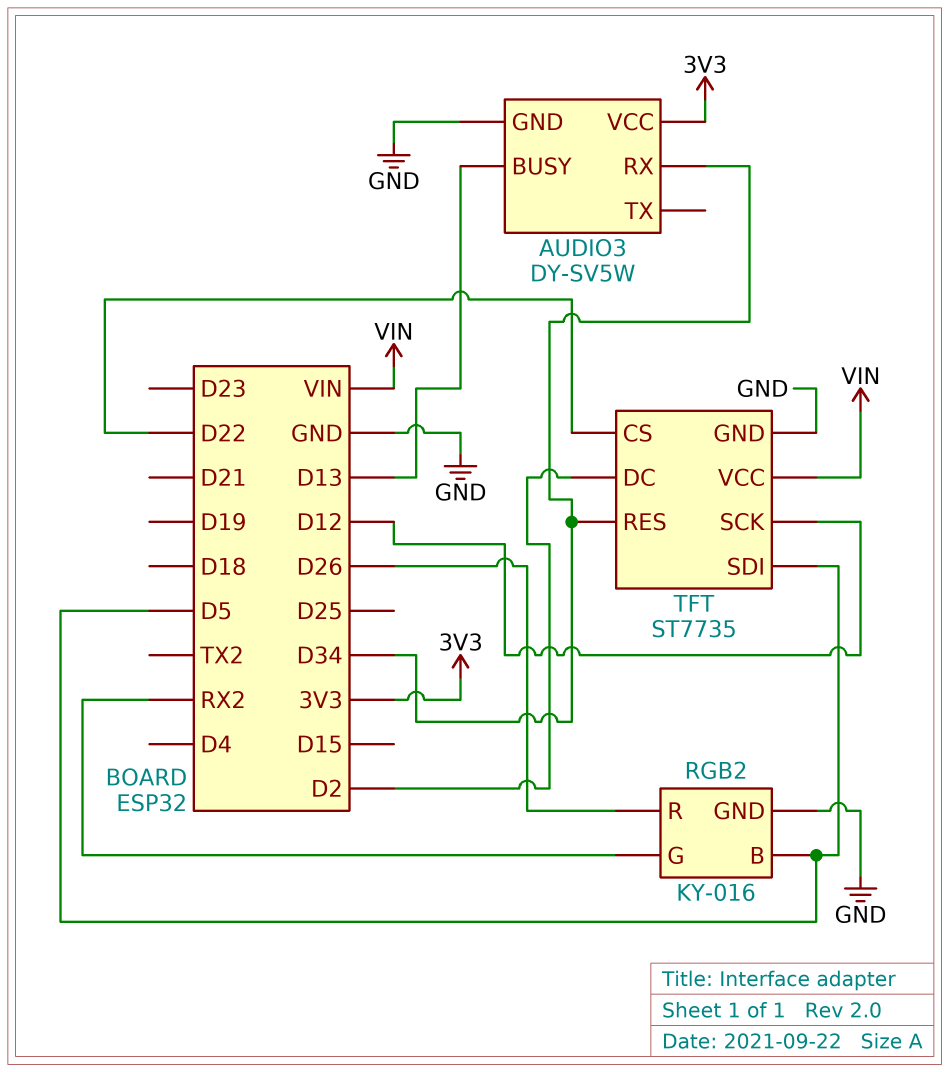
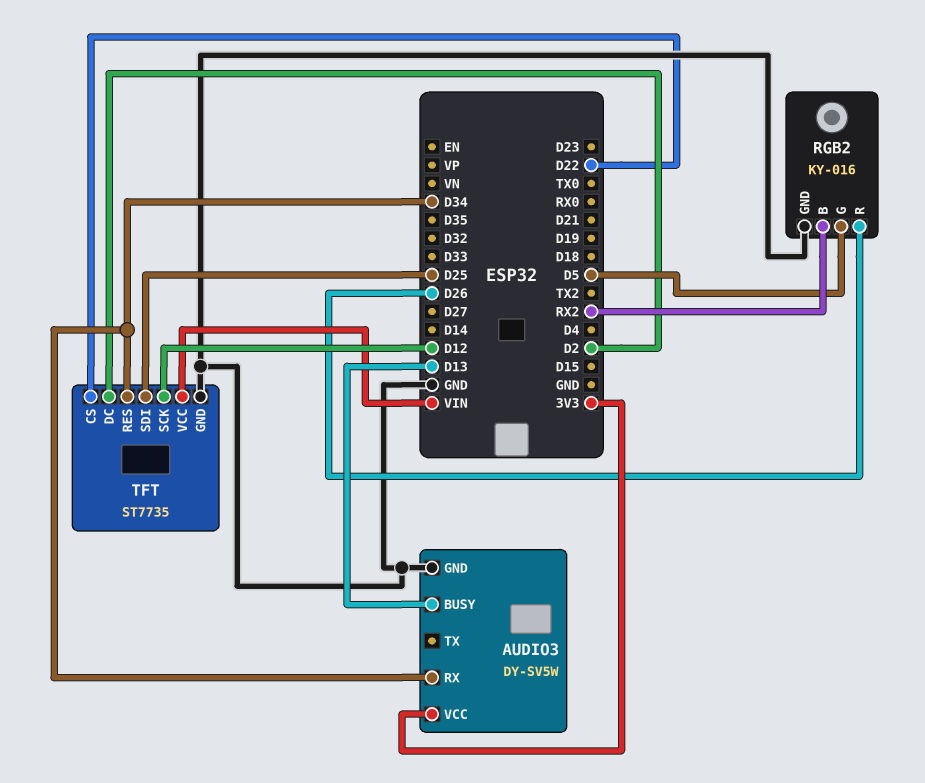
RGB2 pin B: D5 -> RX2
RGB2 pin G: RX2 -> D5
TFT pin SDI: D5 -> D25

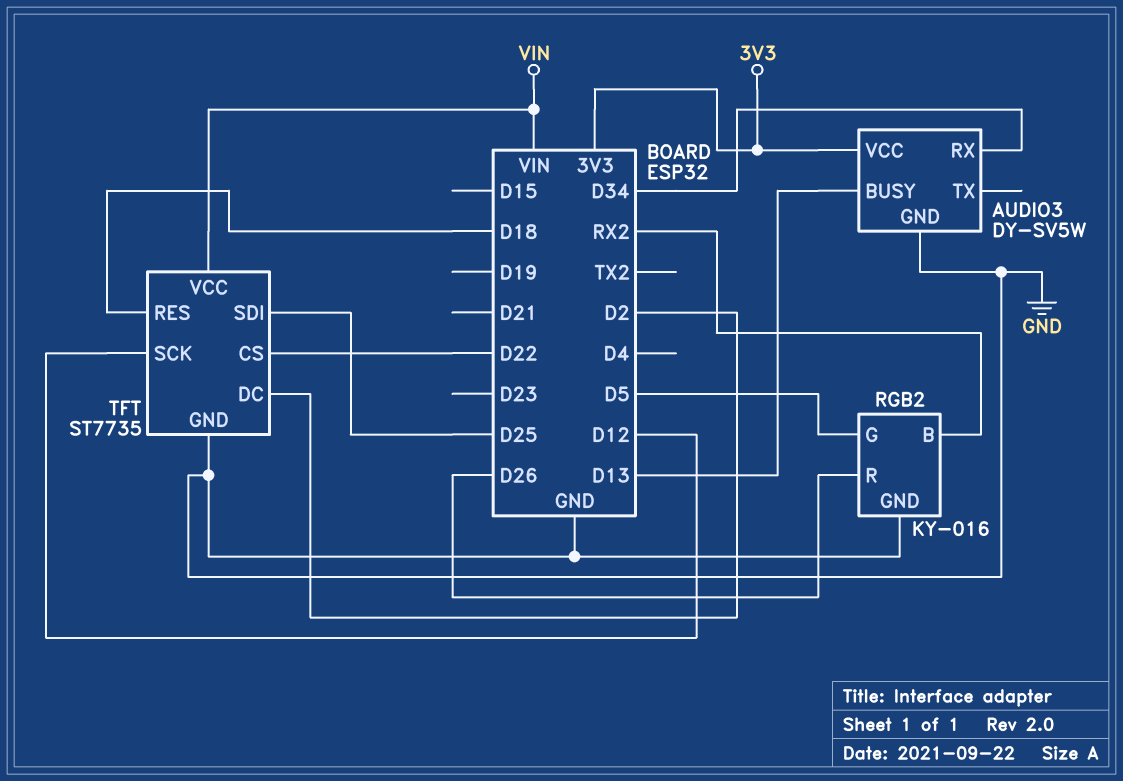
TFT pin RES: D34 -> D18

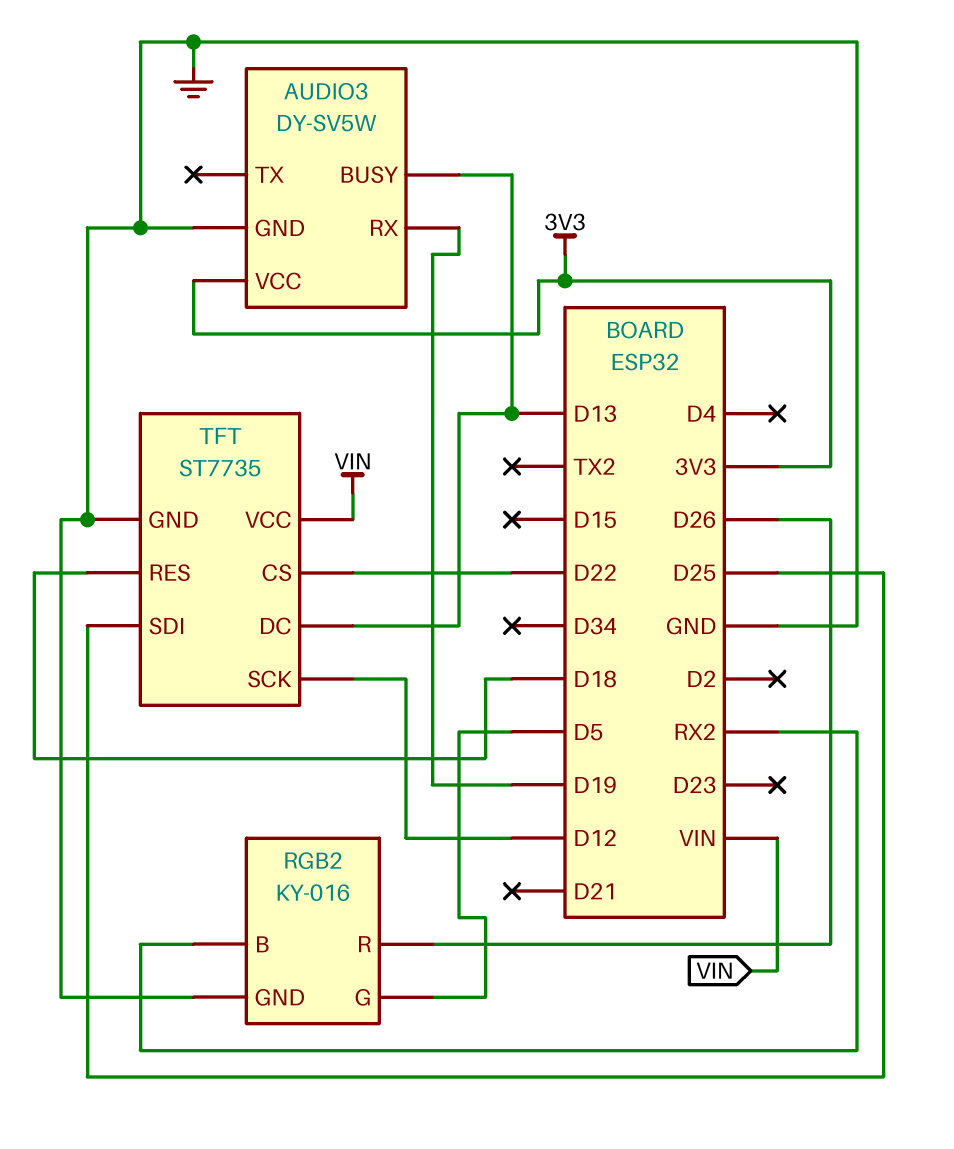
AUDIO3 pin RX: D34 -> D19
TFT pin DC: D2 -> D13

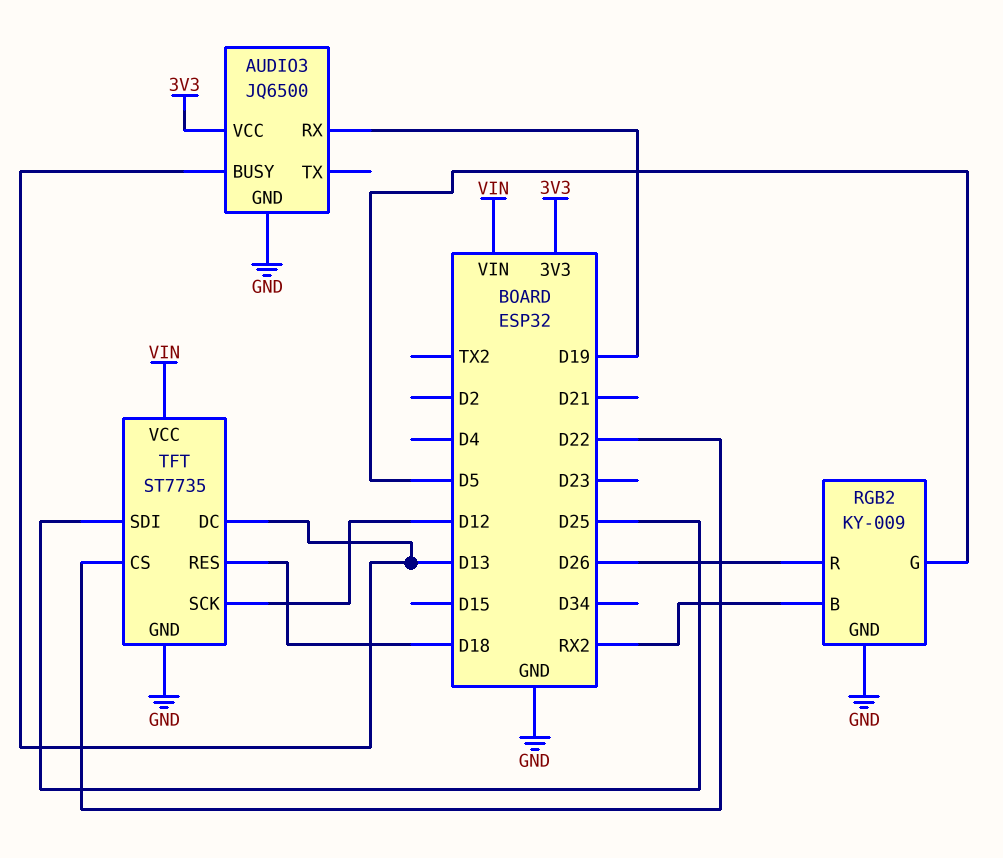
AUDIO3: DY-SV5W -> JQ6500
RGB2: KY-016 -> KY-009

